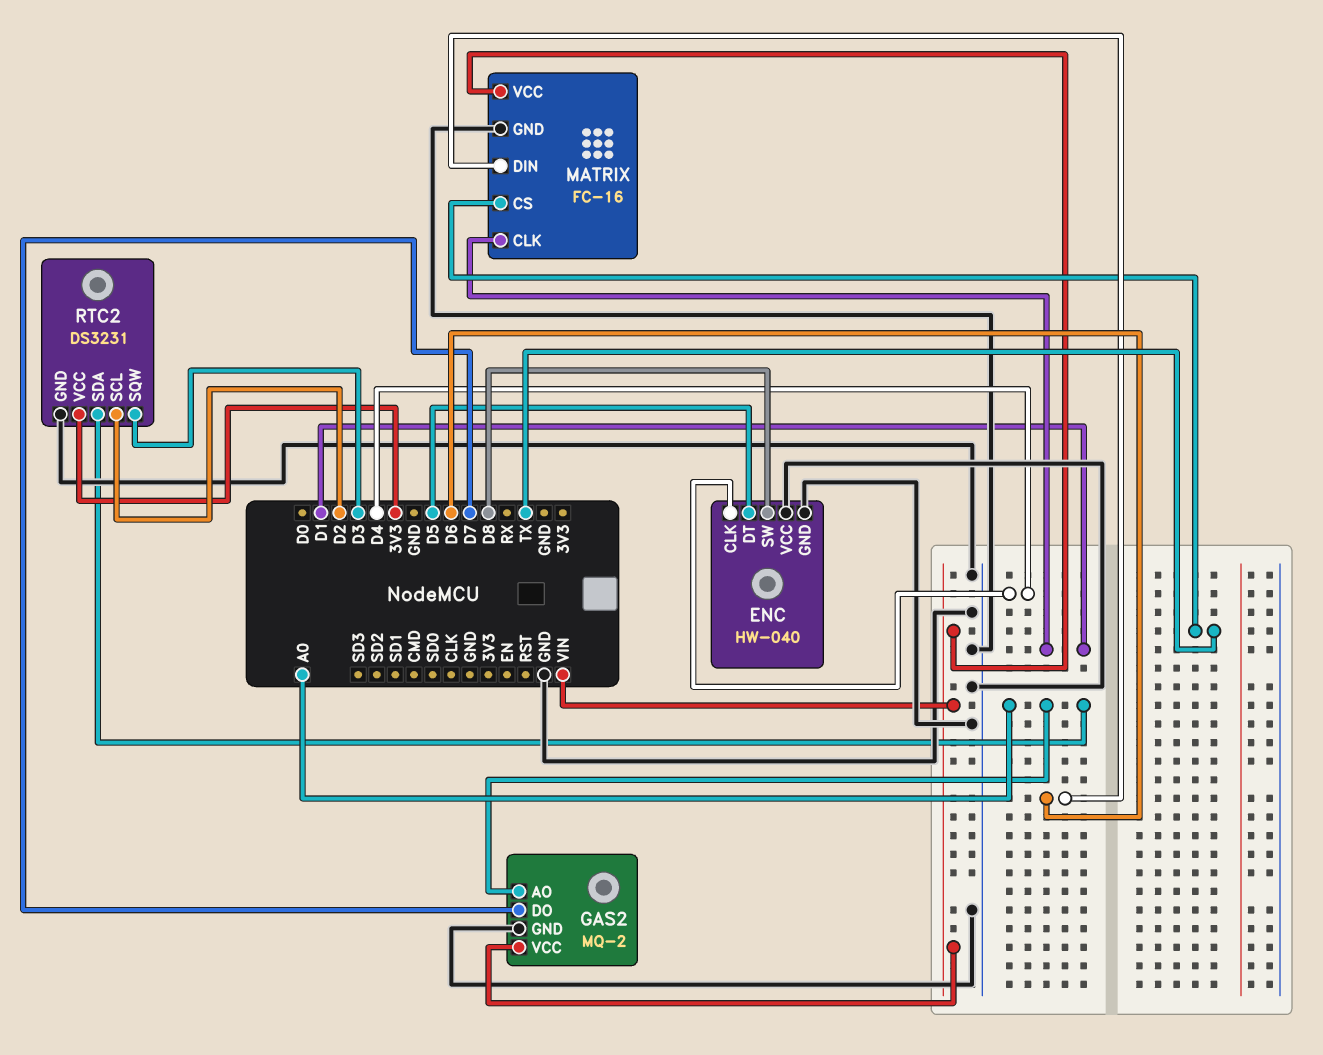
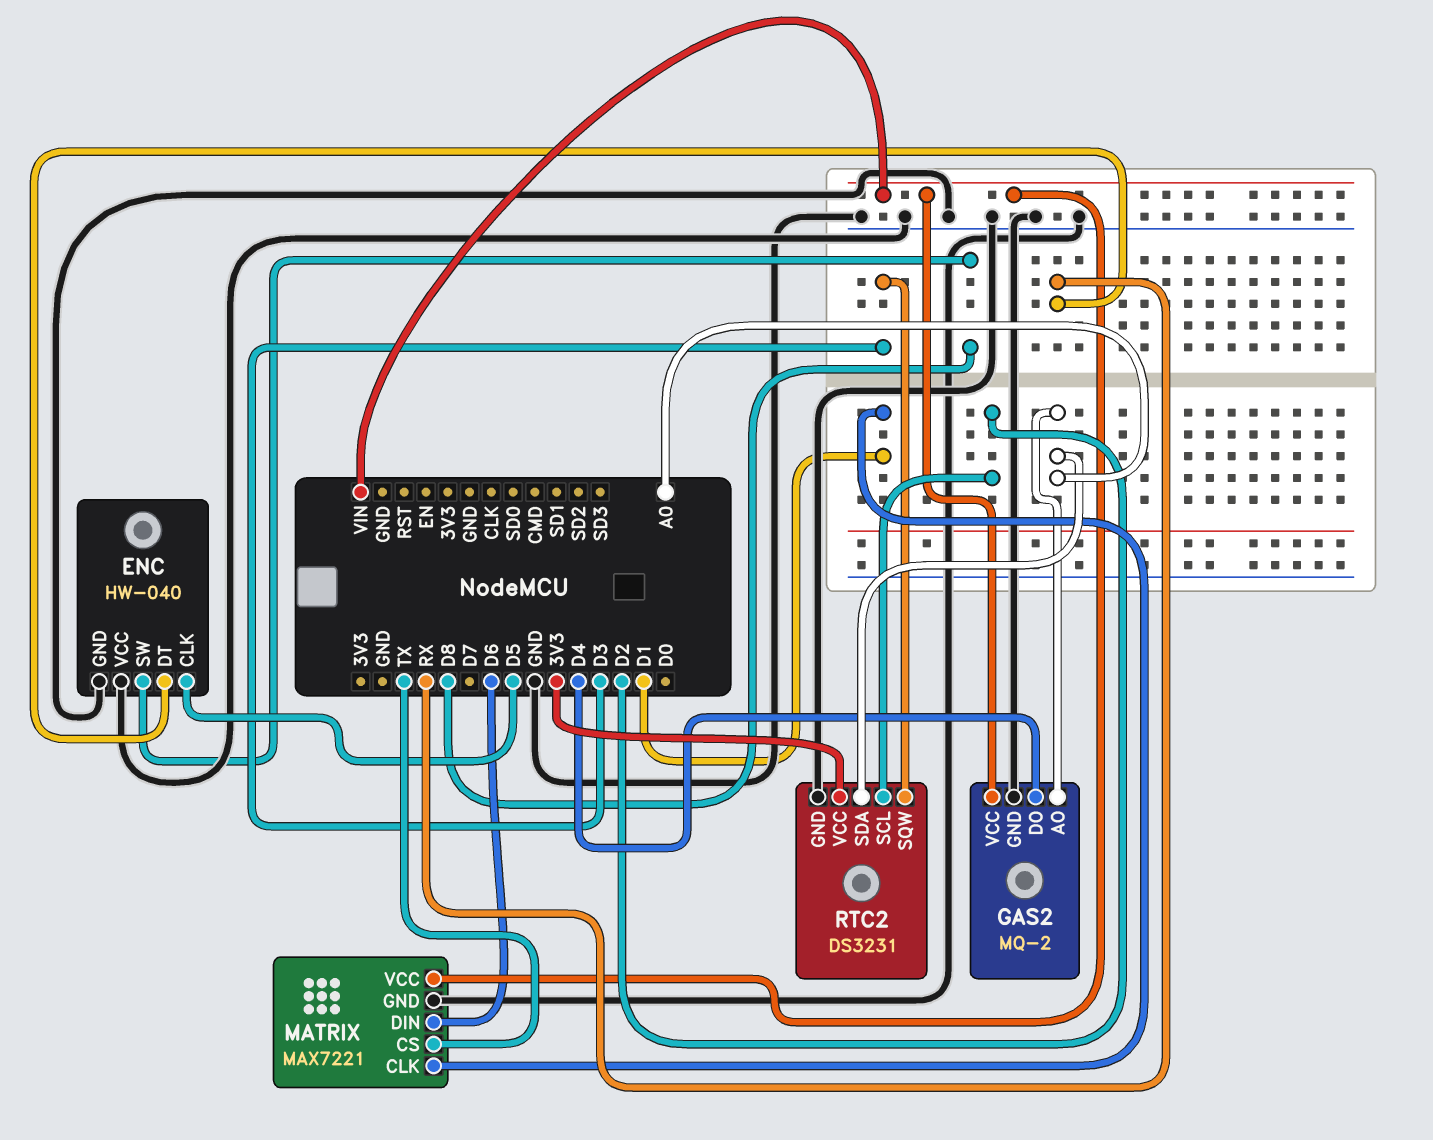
ENC pin CLK: D4 -> D5
ENC pin DT: D5 -> RX
GAS2 pin DO: D7 -> D4
MATRIX: FC-16 -> MAX7221

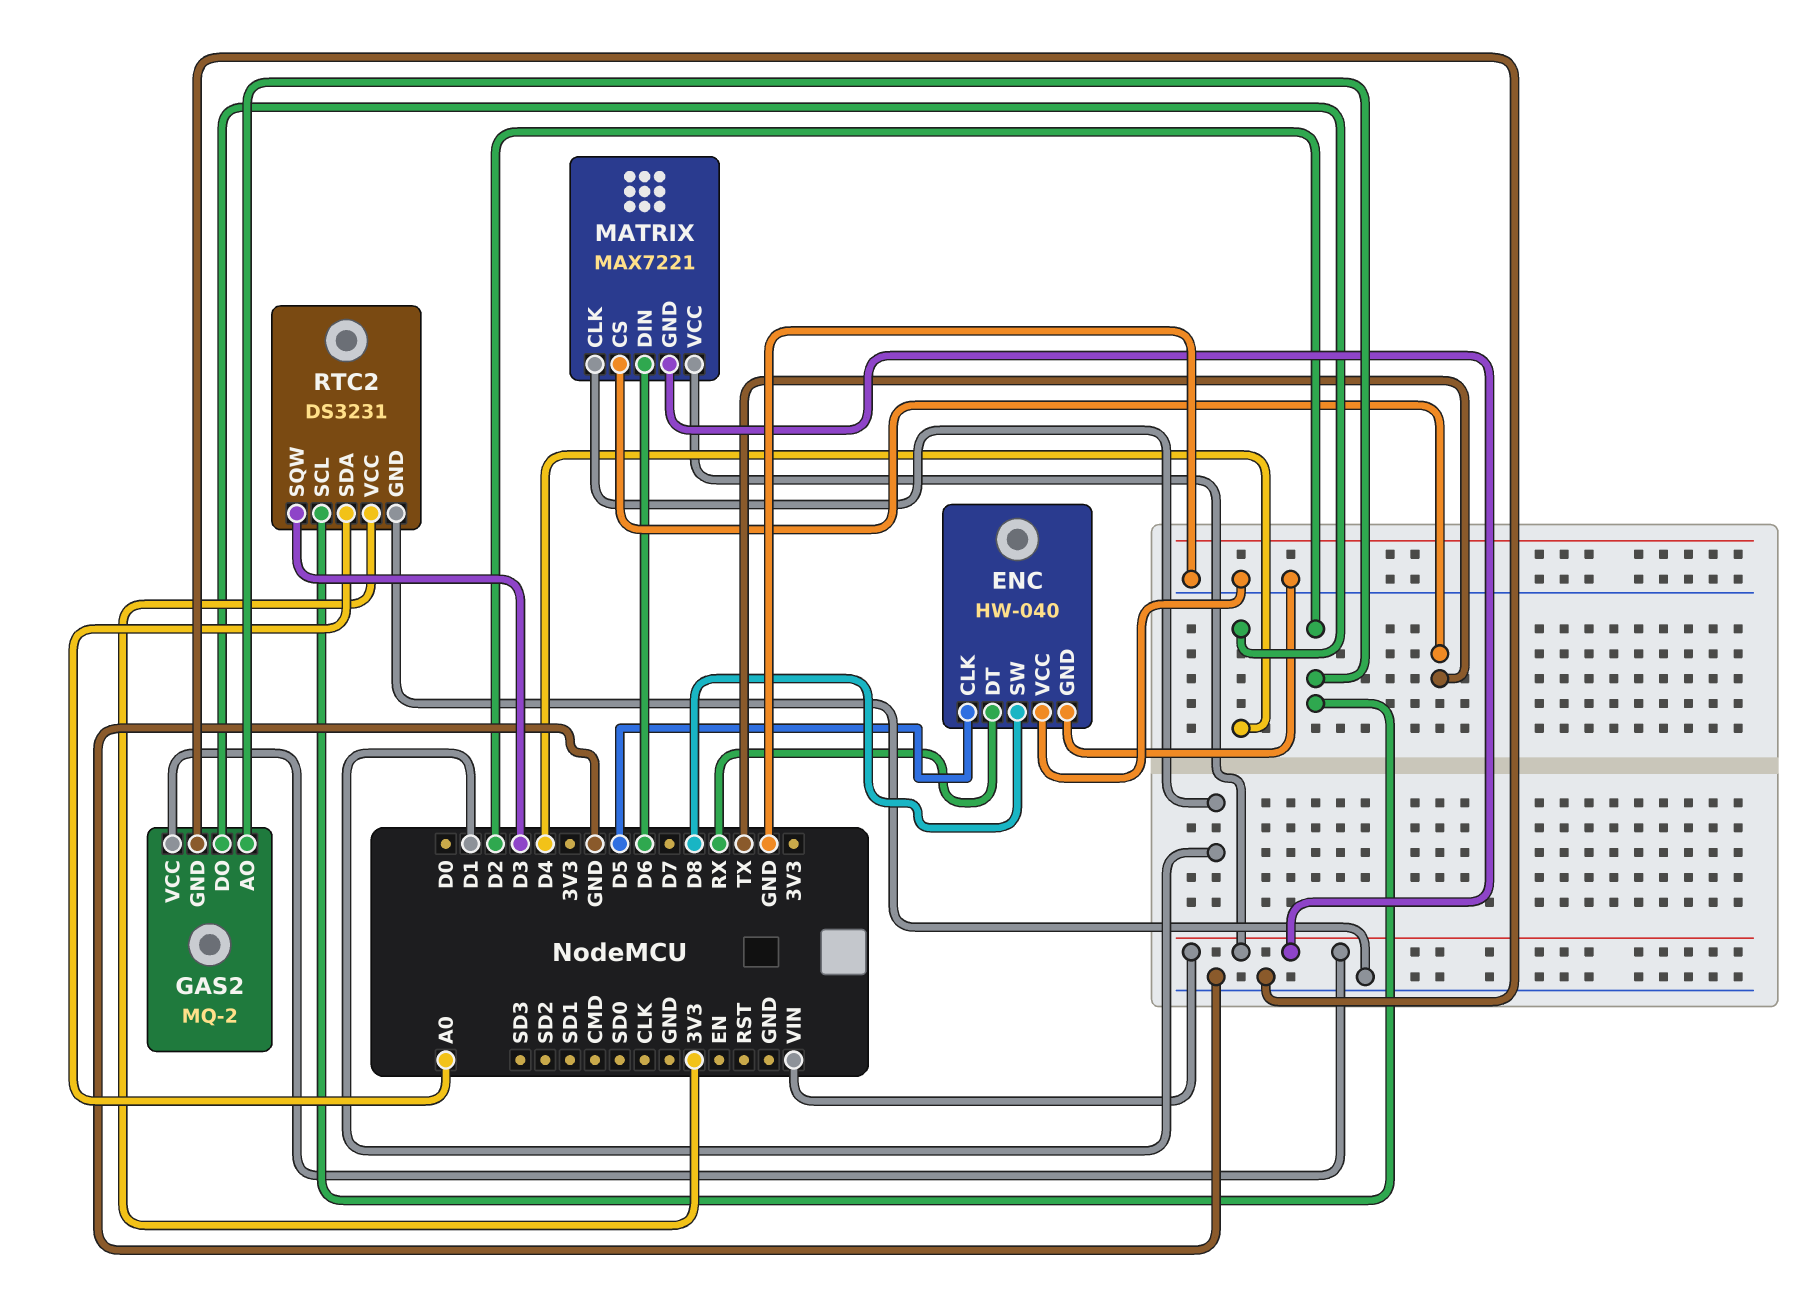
GAS2 pin AO: A0 -> D2
MATRIX pin GND: GND -> VIN

